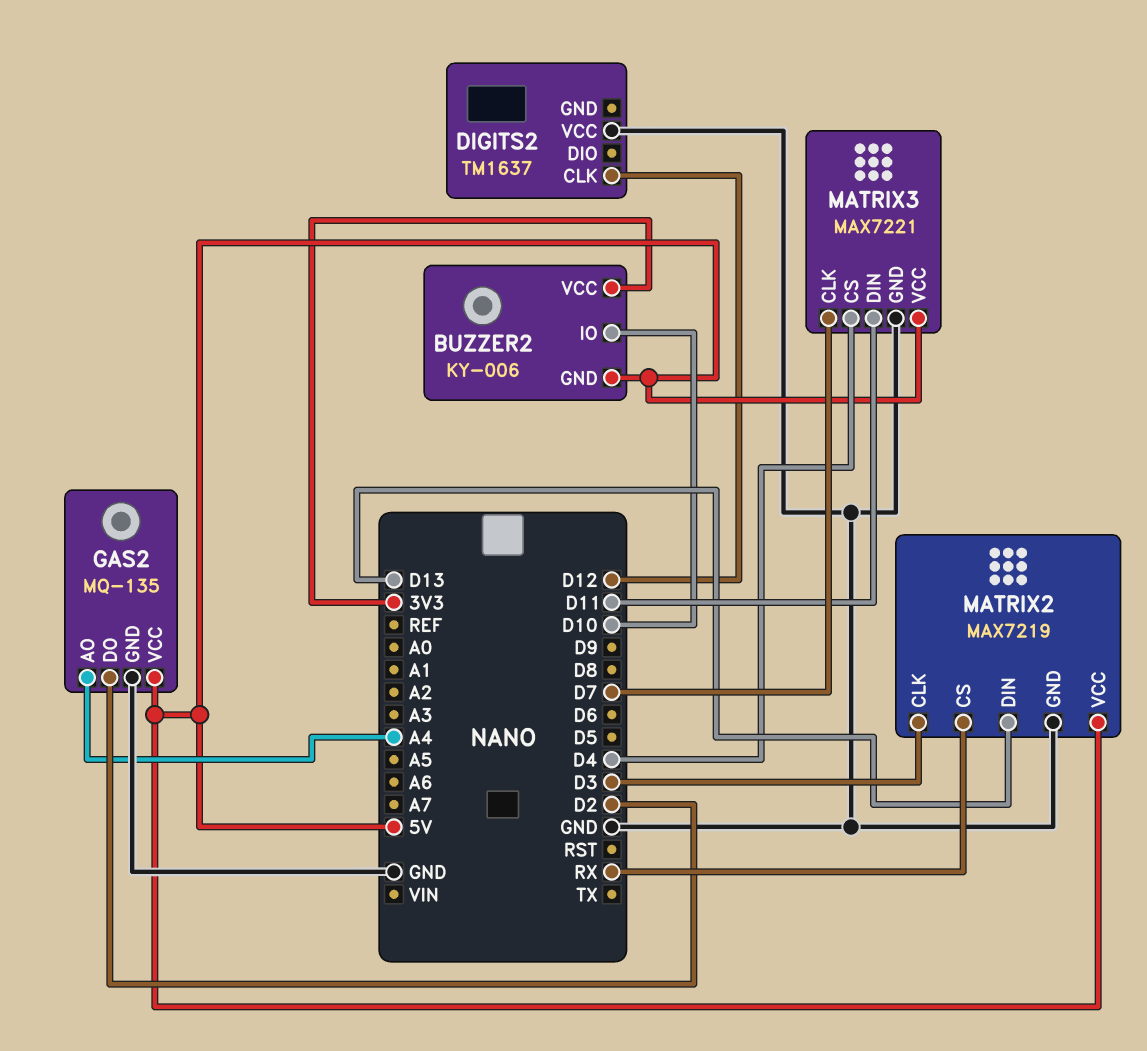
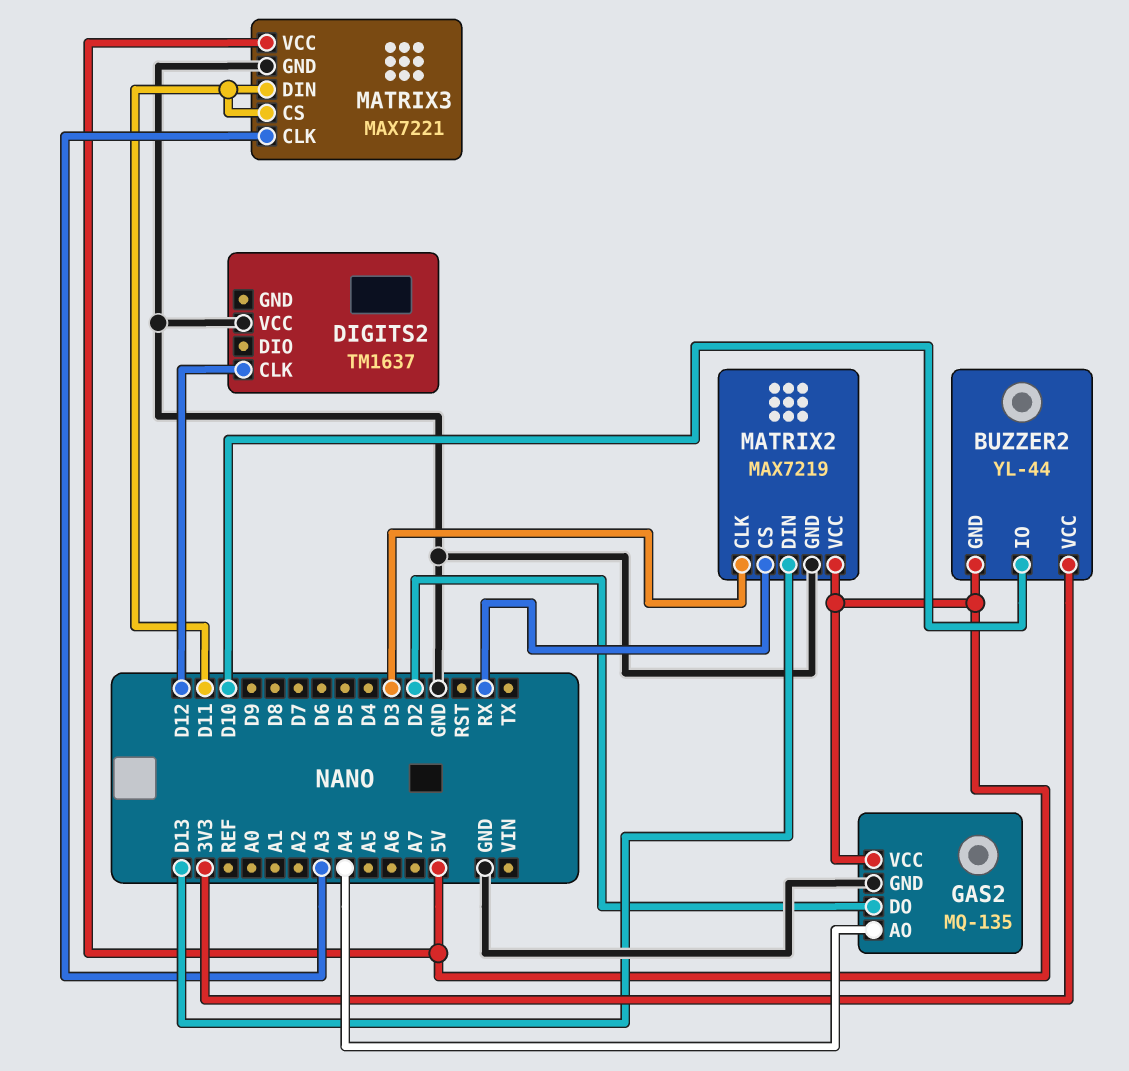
BUZZER2: KY-006 -> YL-44
MATRIX3 pin CLK: D7 -> A3
MATRIX3 pin CS: D4 -> D11

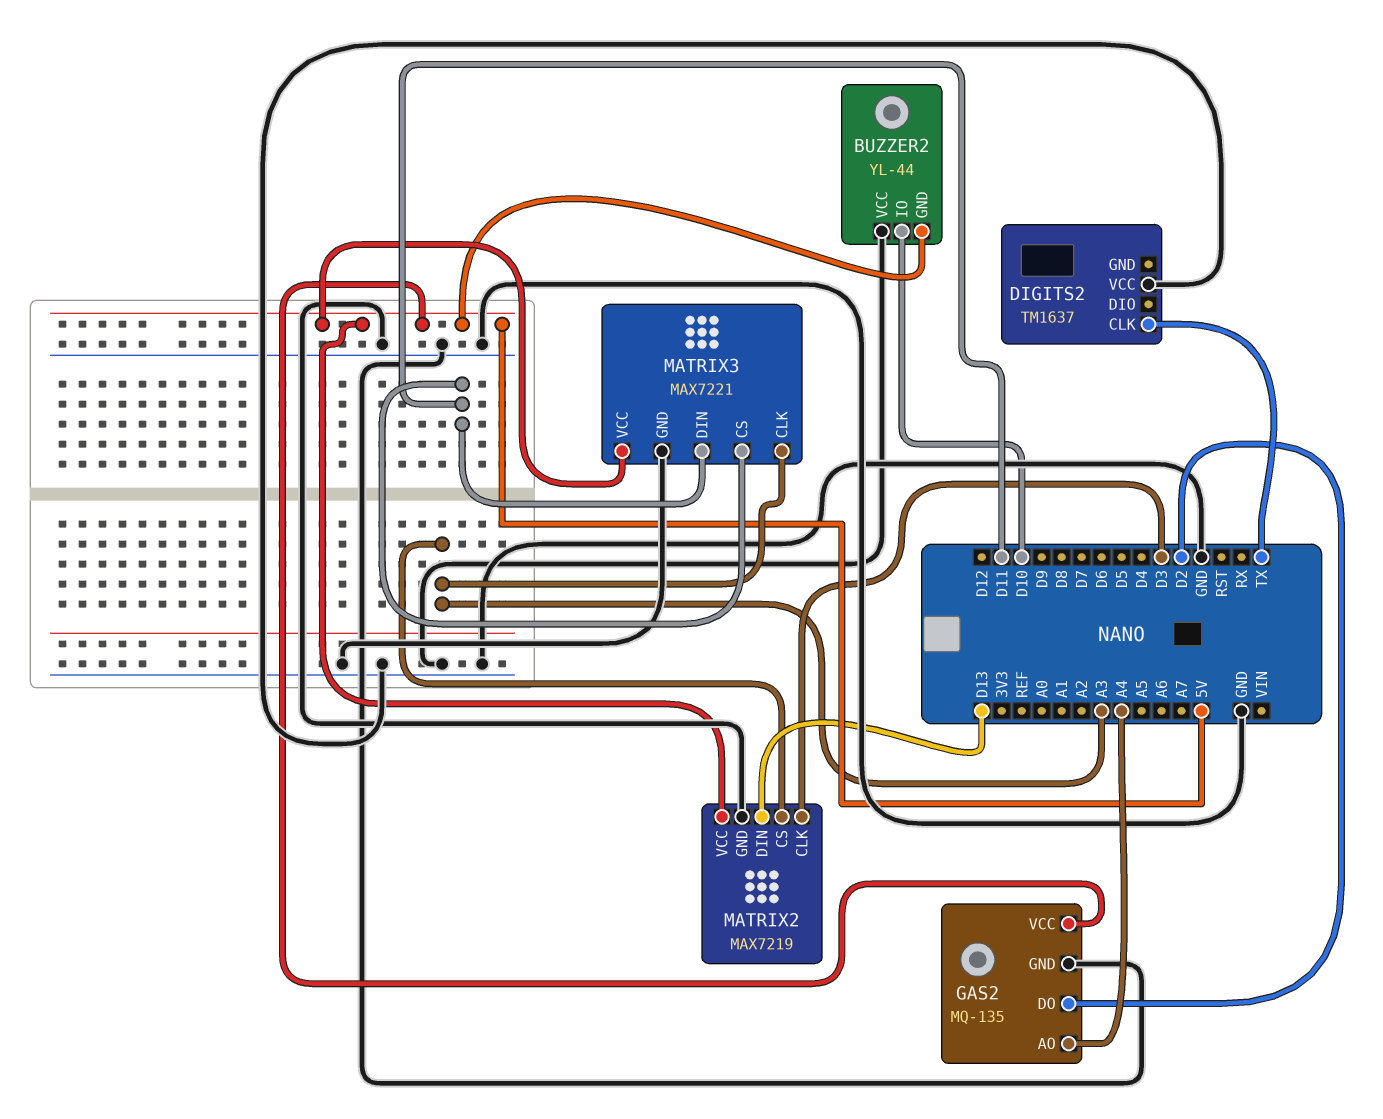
BUZZER2 pin VCC: 3V3 -> GND
DIGITS2 pin CLK: D12 -> TX
MATRIX2 pin CS: RX -> A3

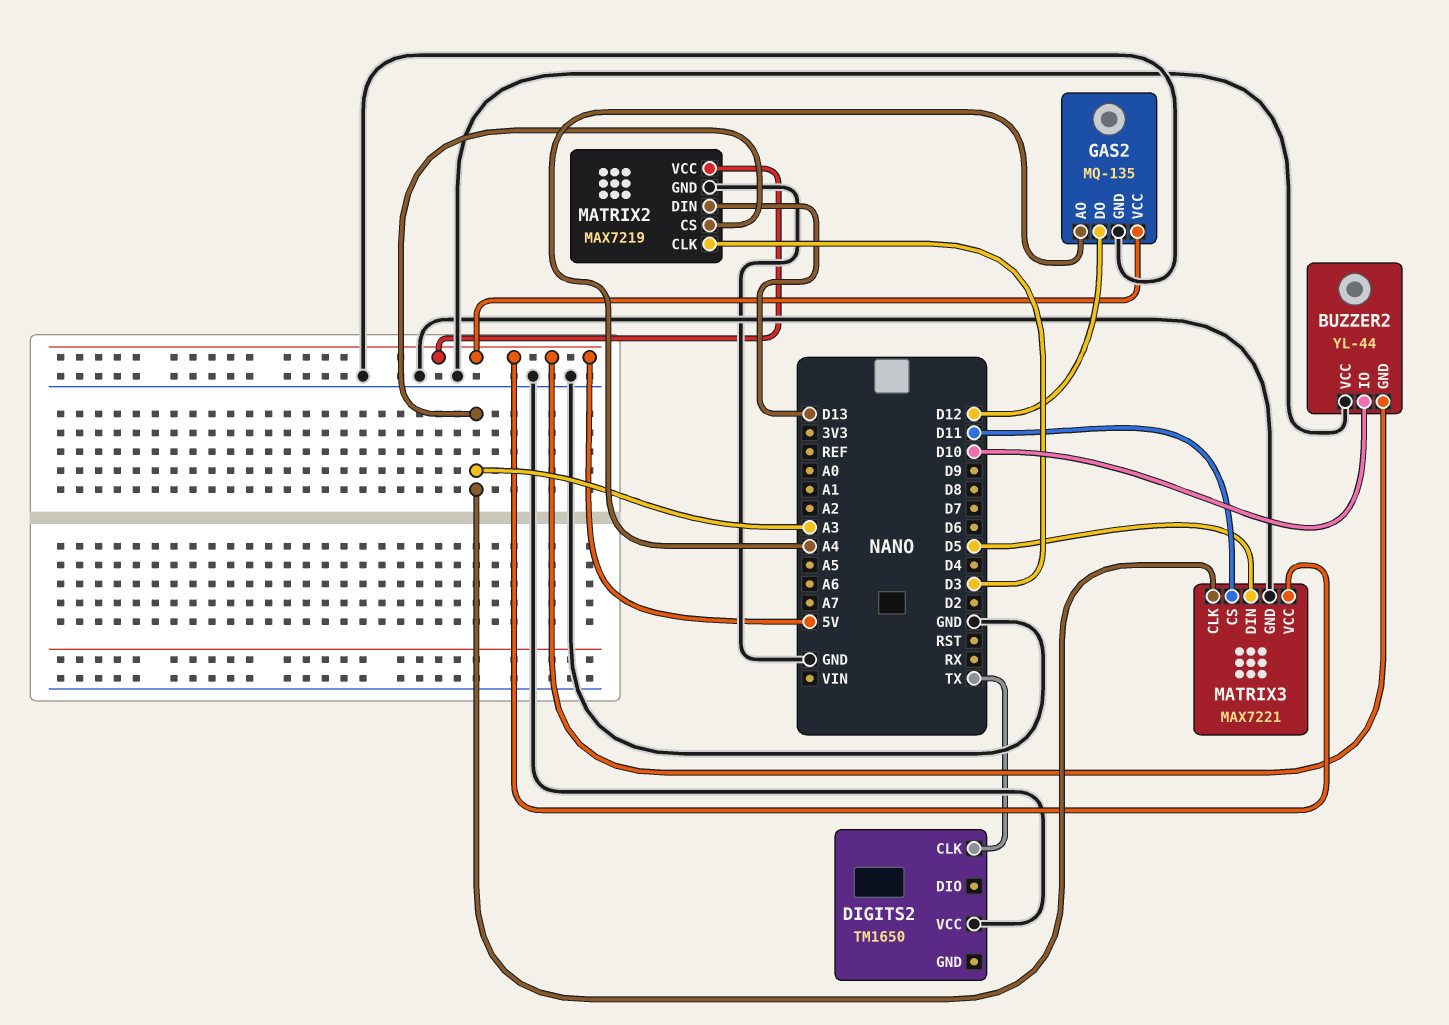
DIGITS2: TM1637 -> TM1650
GAS2 pin DO: D2 -> D12
MATRIX3 pin DIN: D11 -> D5

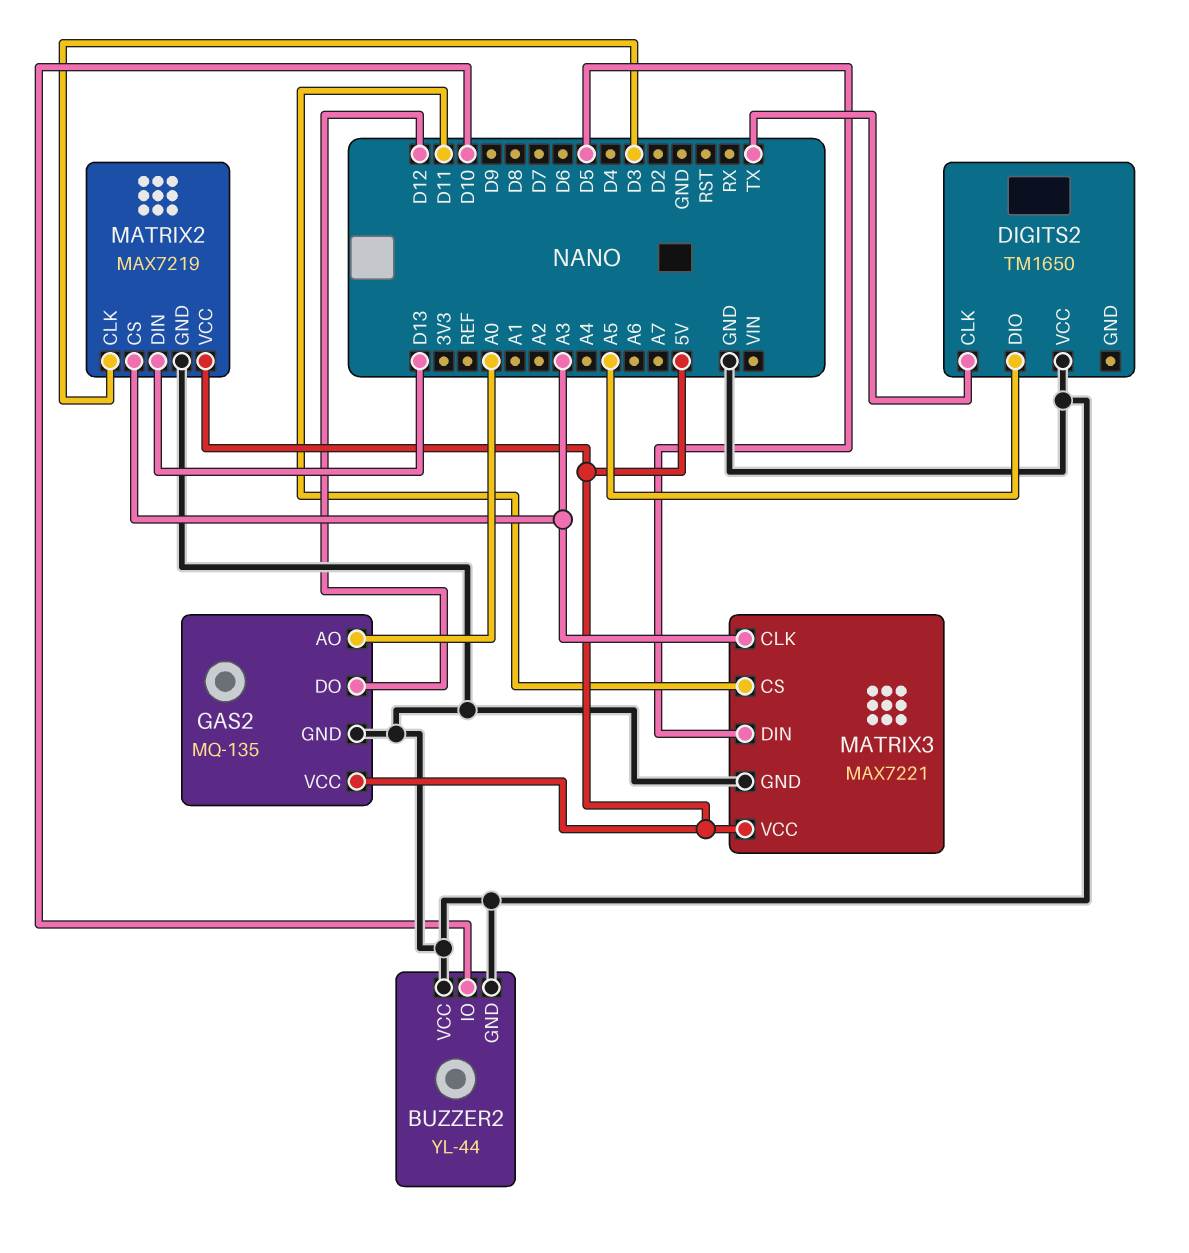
BUZZER2 pin GND: 5V -> GND
DIGITS2 pin DIO: none -> A5
GAS2 pin AO: A4 -> A0

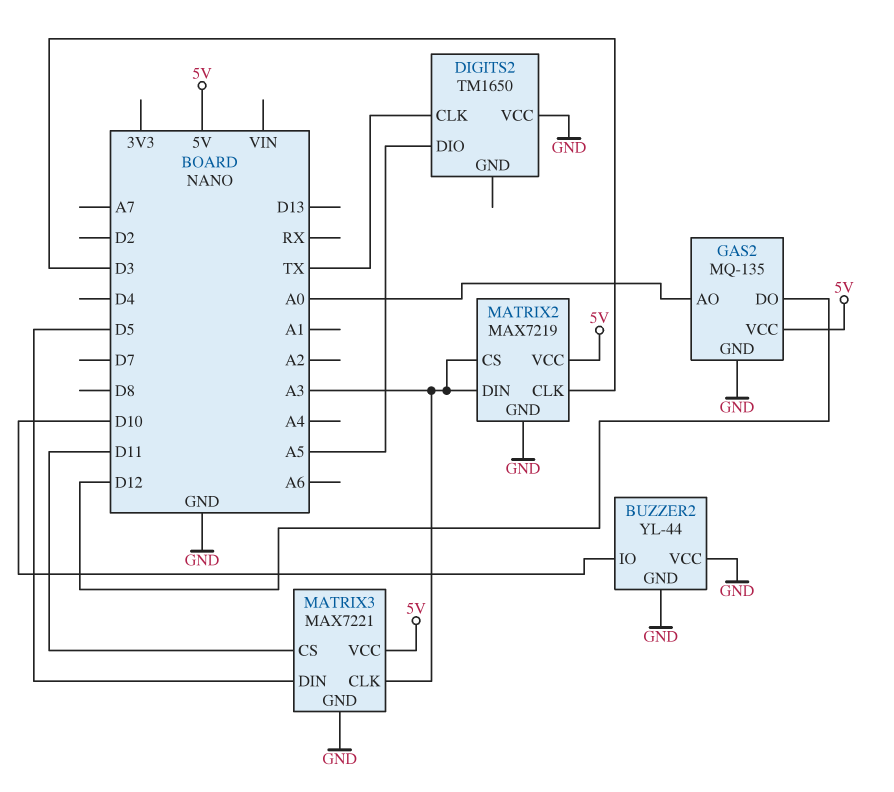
MATRIX2 pin DIN: D13 -> A3

